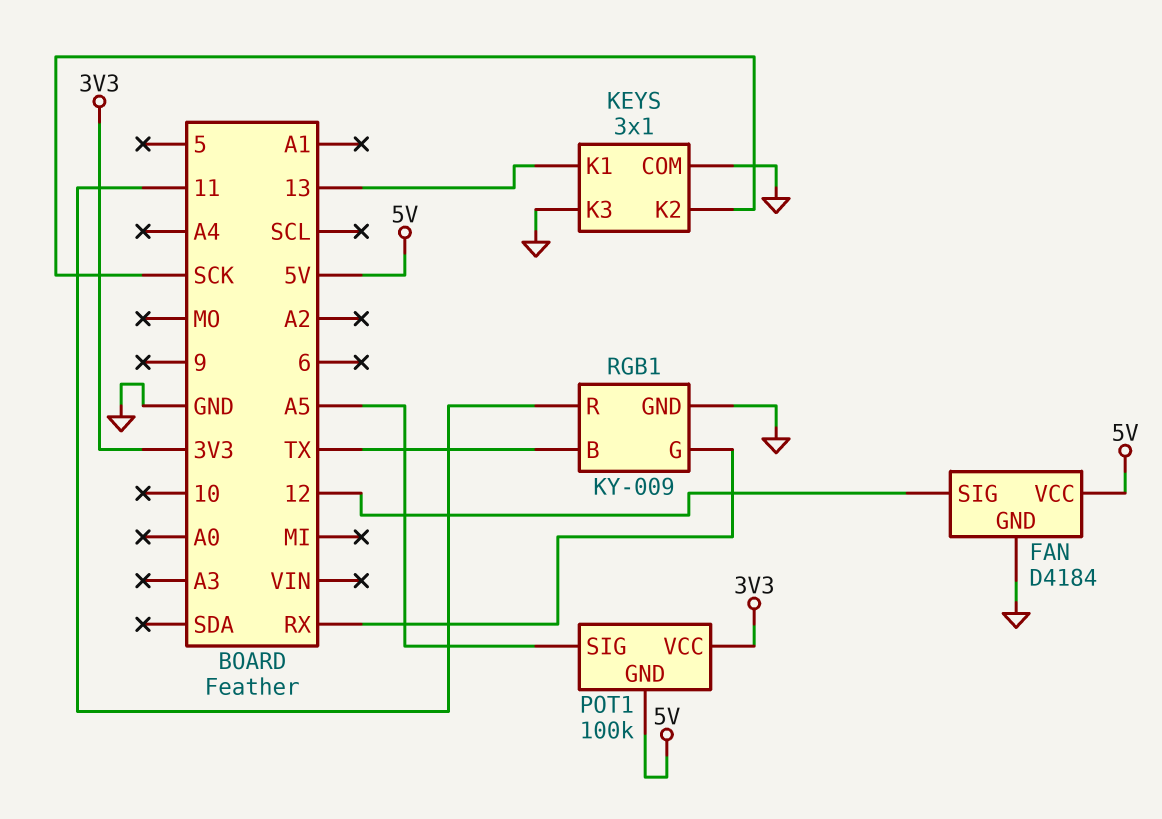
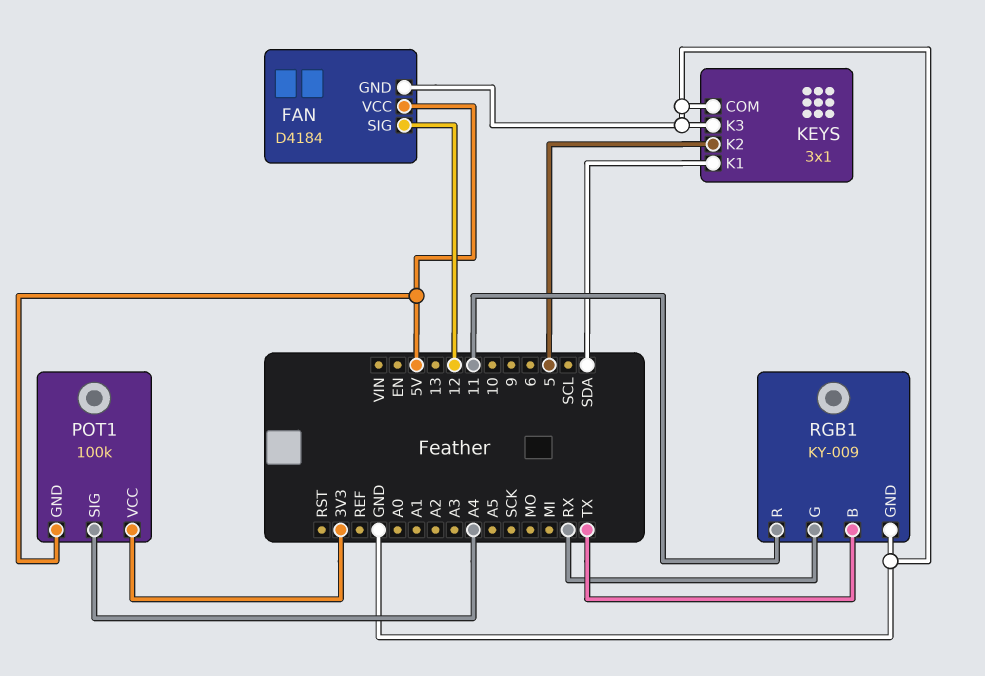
KEYS pin K1: 13 -> SDA
KEYS pin K2: SCK -> 5
POT1 pin SIG: A5 -> A4

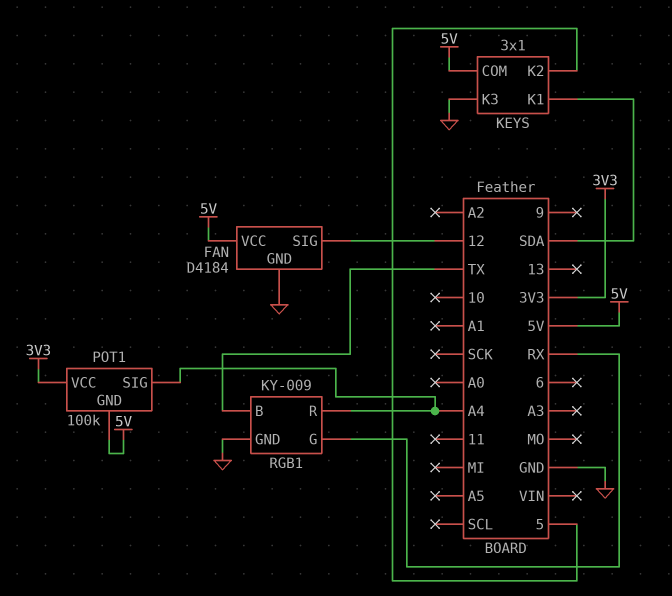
KEYS pin COM: GND -> 5V
RGB1 pin R: 11 -> A4

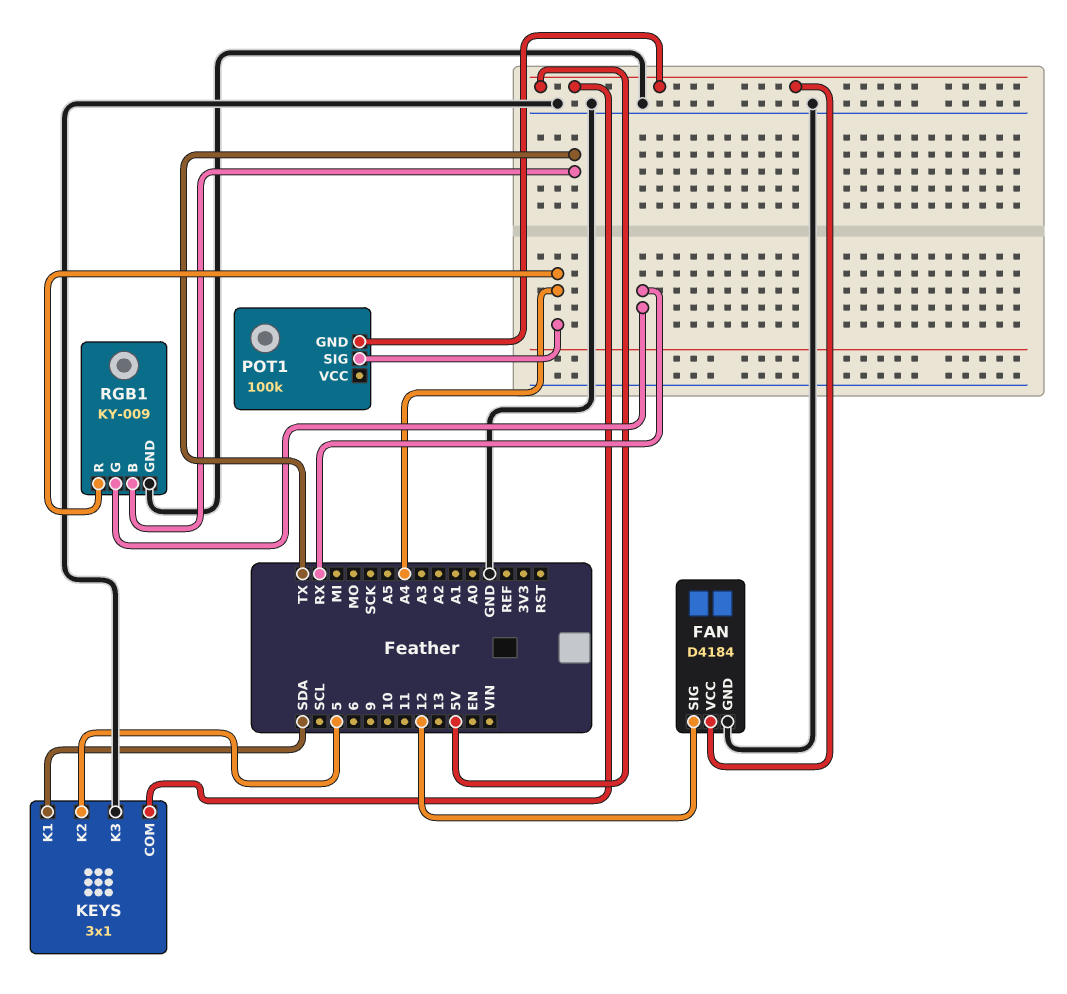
POT1 pin VCC: 3V3 -> none

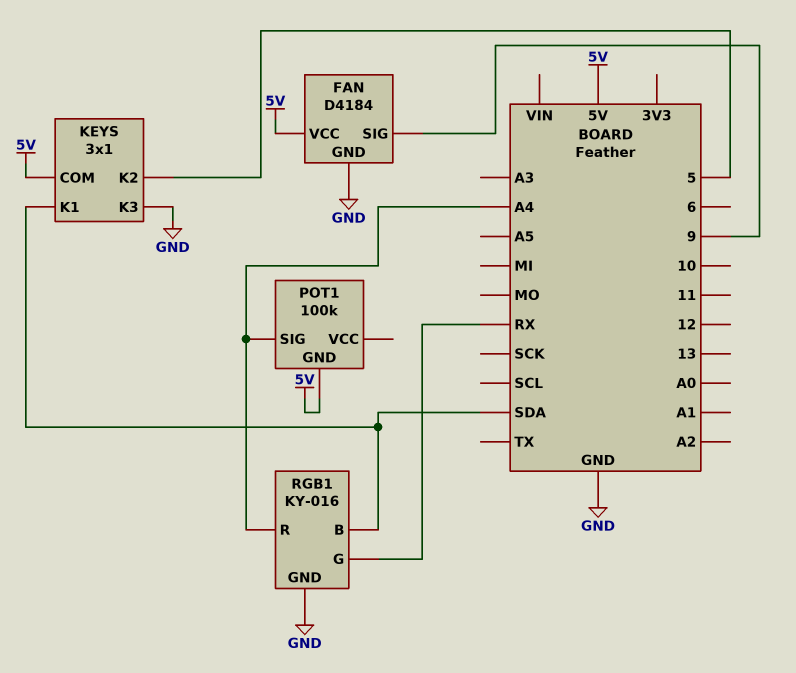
FAN pin SIG: 12 -> 9
RGB1: KY-009 -> KY-016
RGB1 pin B: TX -> SDA

